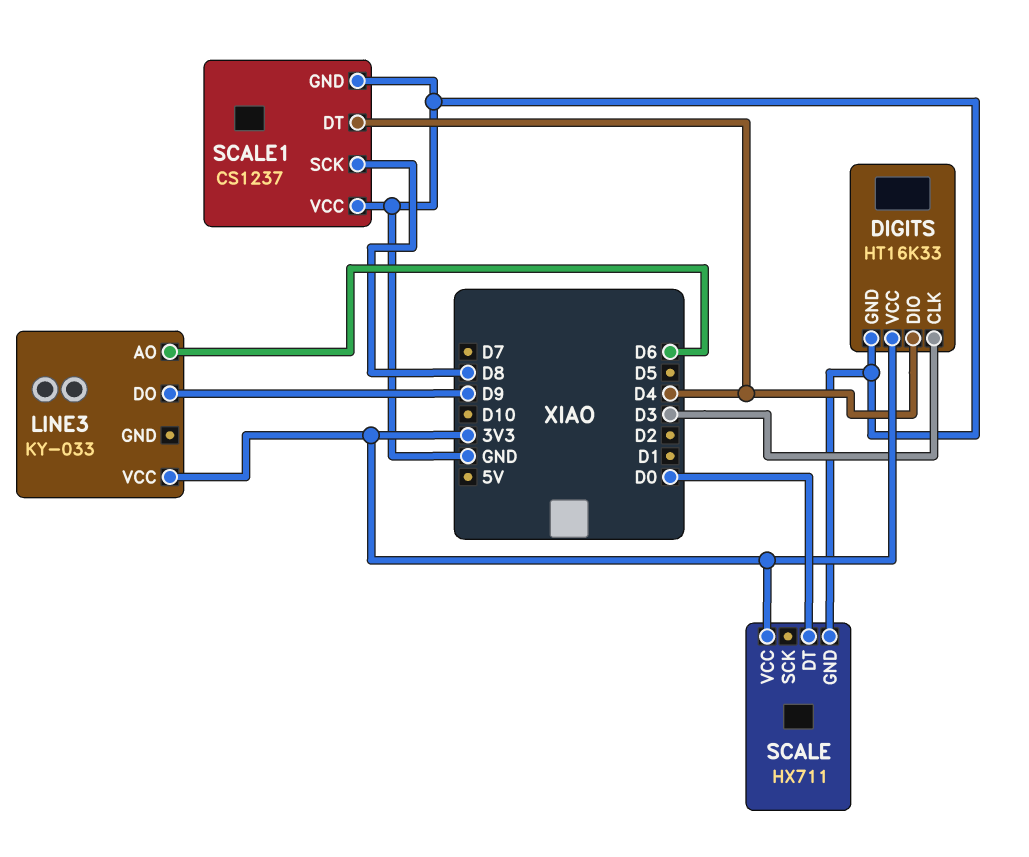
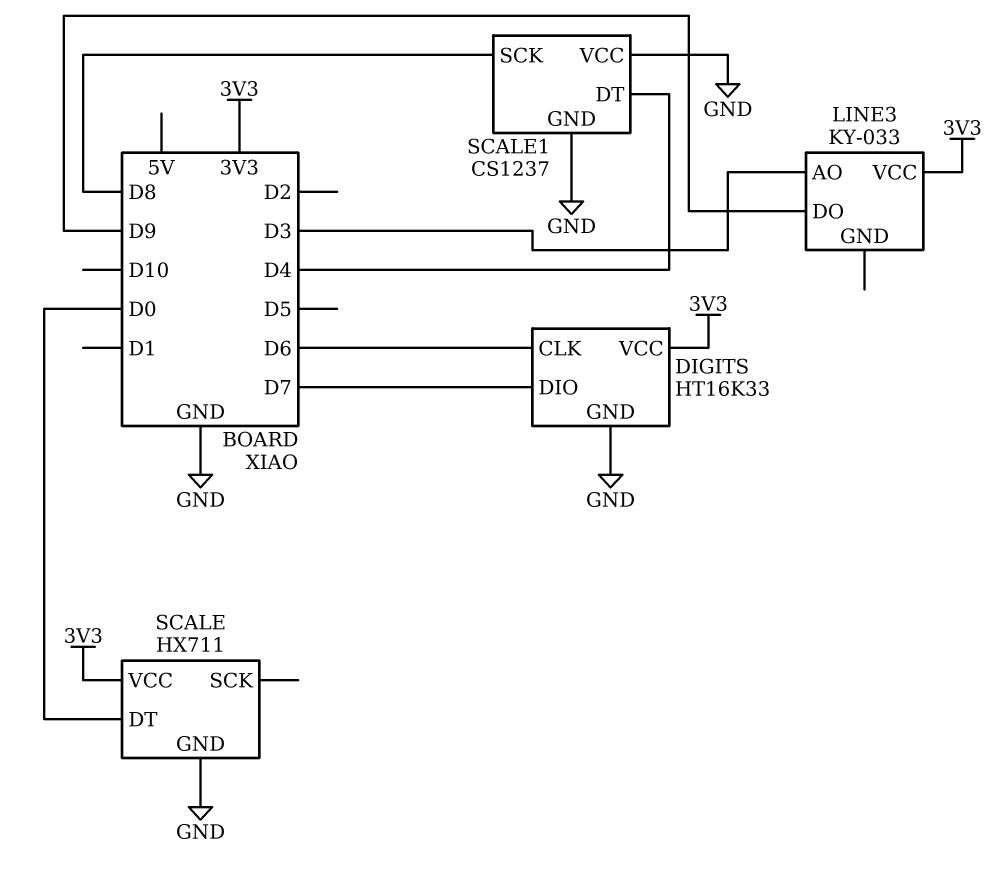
DIGITS pin CLK: D3 -> D6
DIGITS pin DIO: D4 -> D7
LINE3 pin AO: D6 -> D3

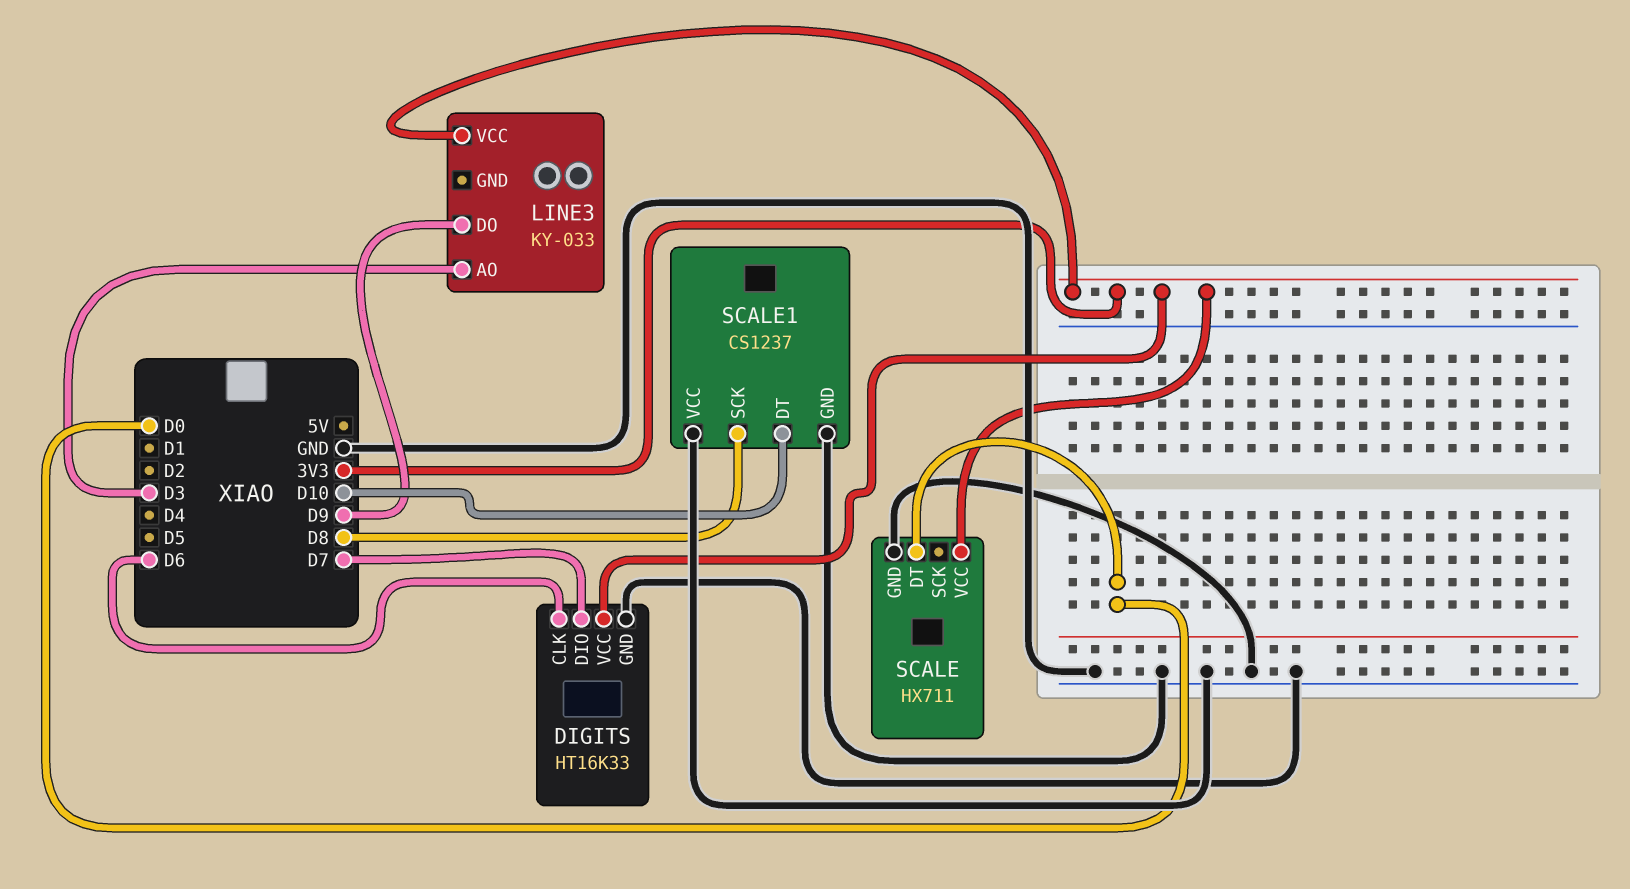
SCALE1 pin DT: D4 -> D10

